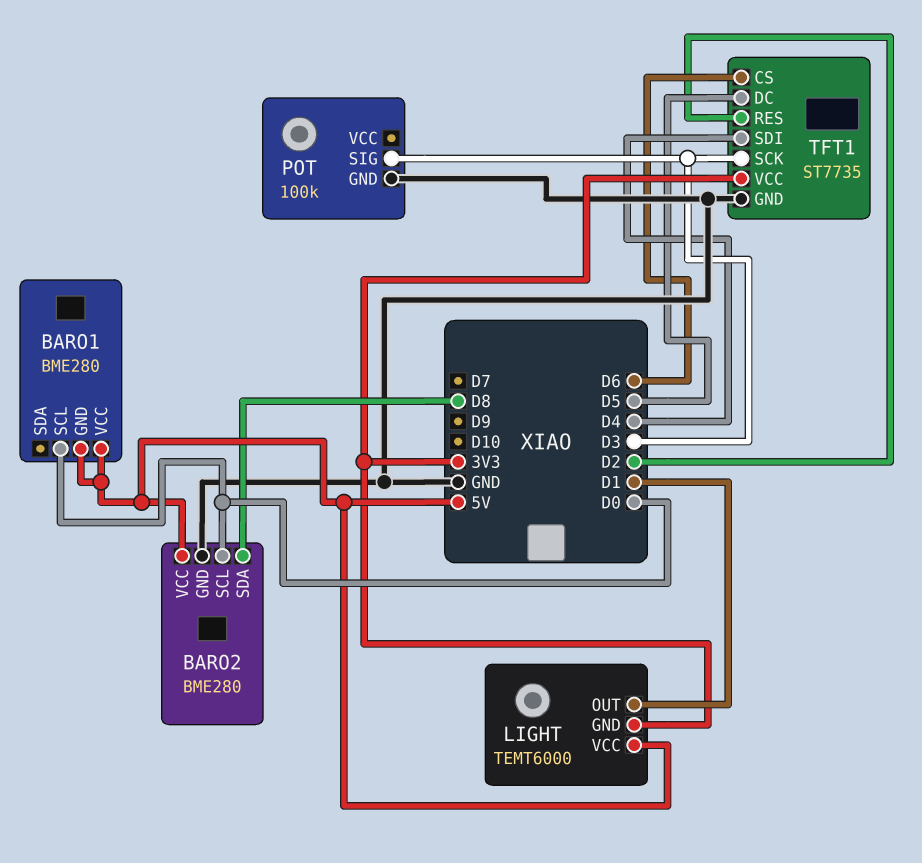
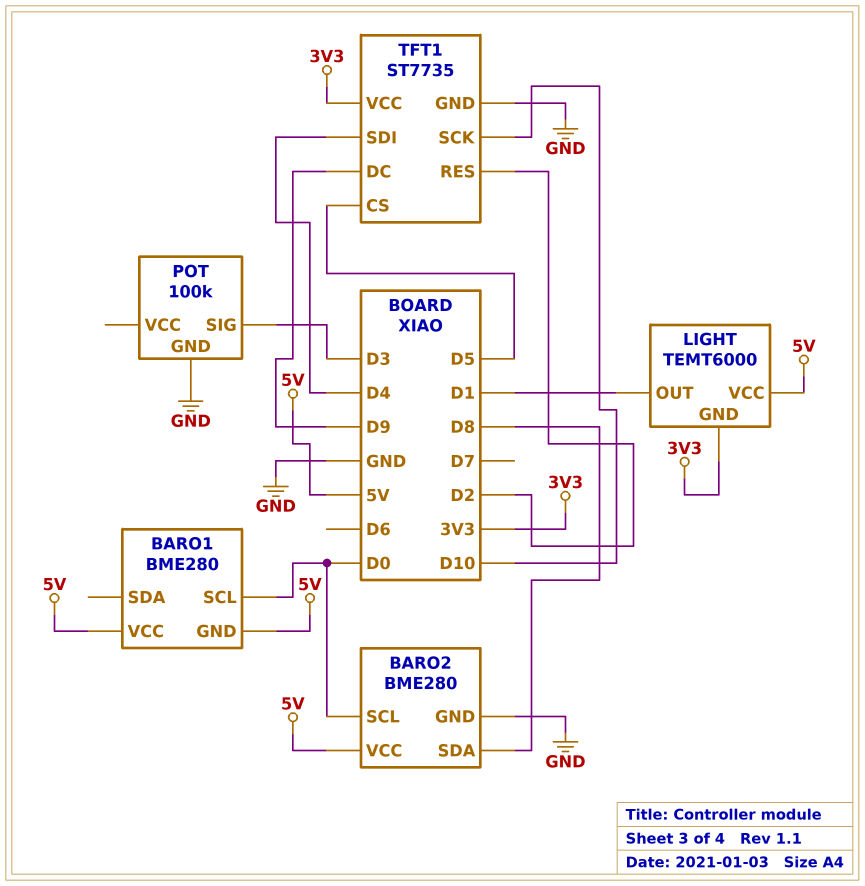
TFT1 pin CS: D6 -> D5
TFT1 pin DC: D5 -> D9
TFT1 pin SCK: D3 -> D10

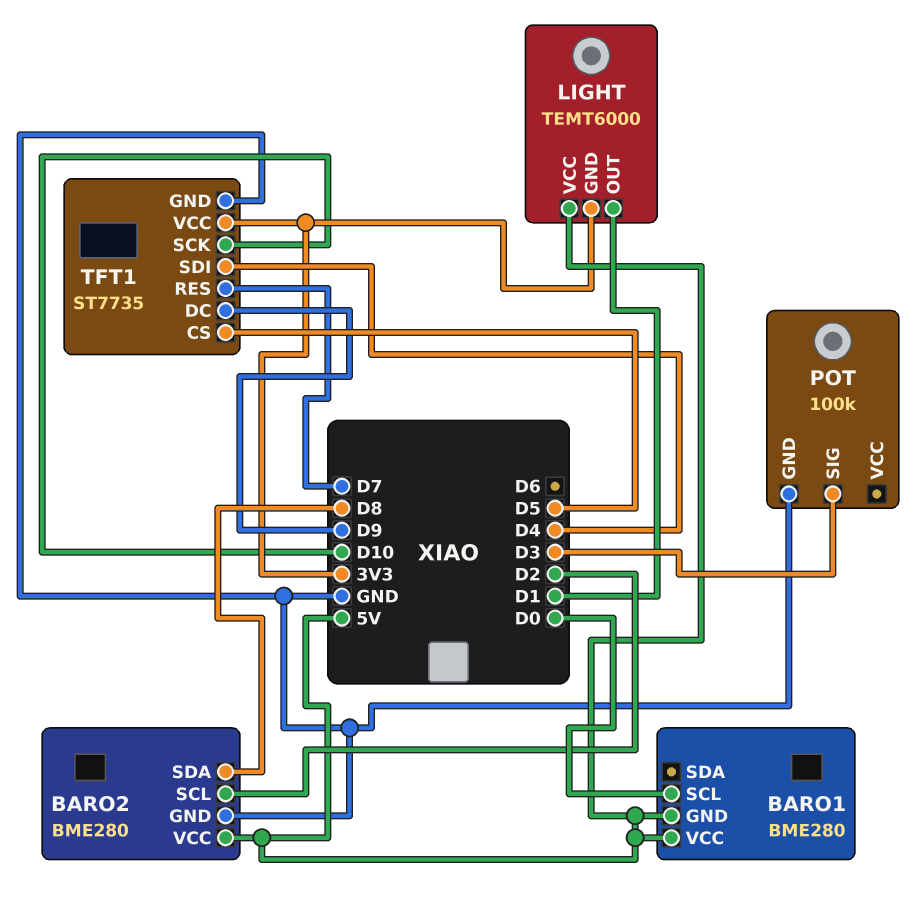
BARO2 pin SCL: D0 -> D2
TFT1 pin RES: D2 -> D7

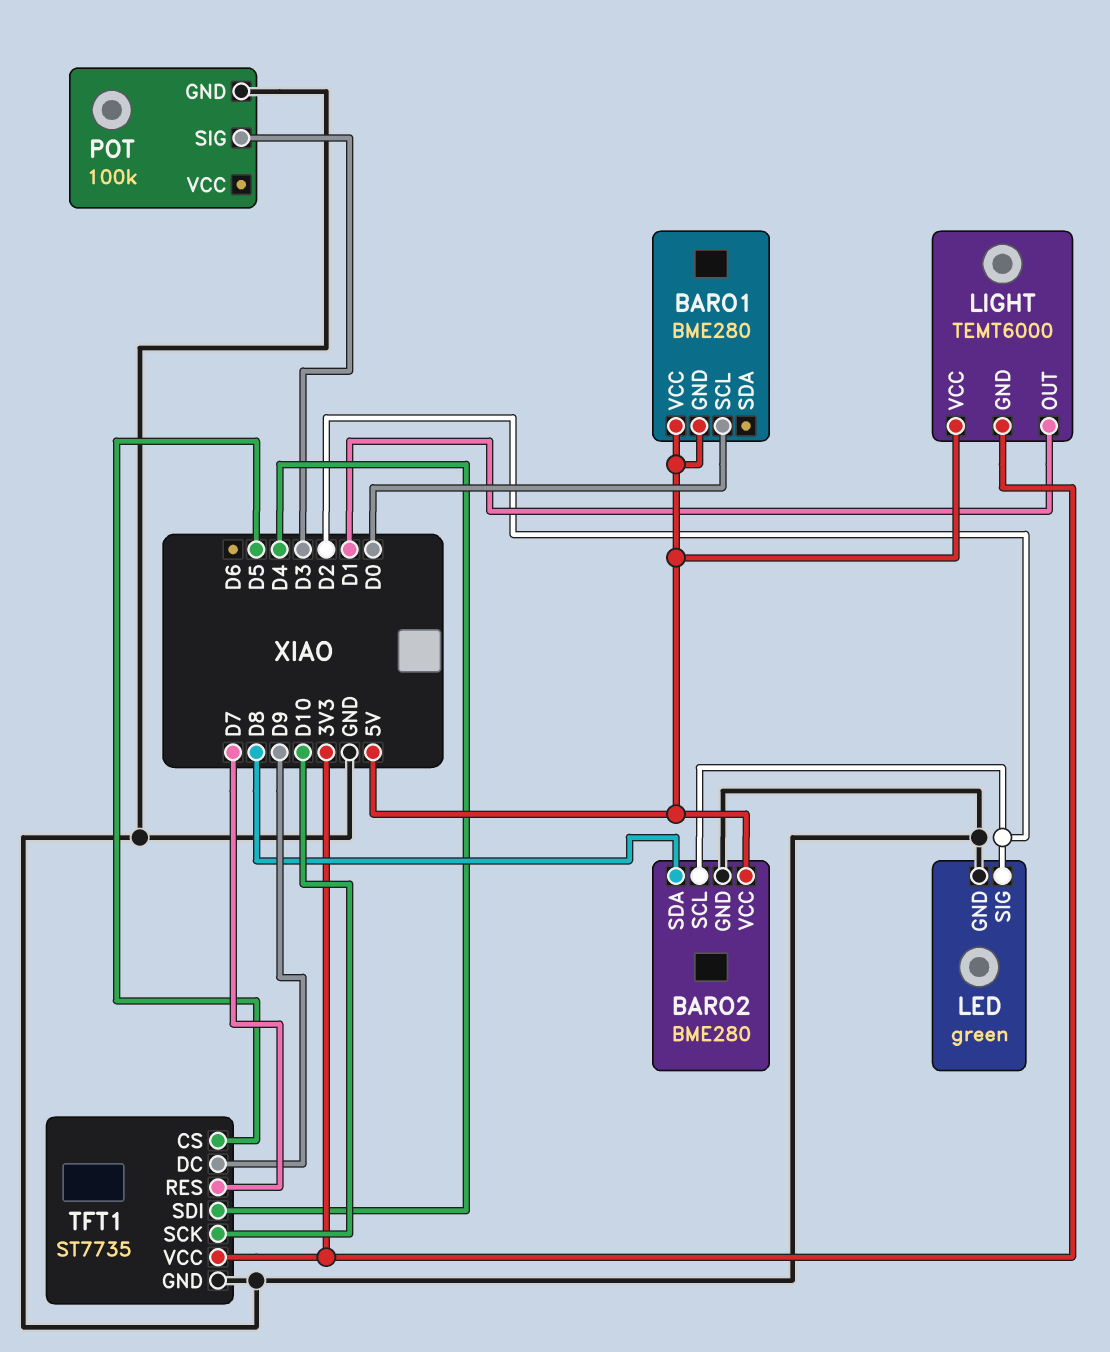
LED: none -> green
LED pin GND: none -> GND
LED pin SIG: none -> D2

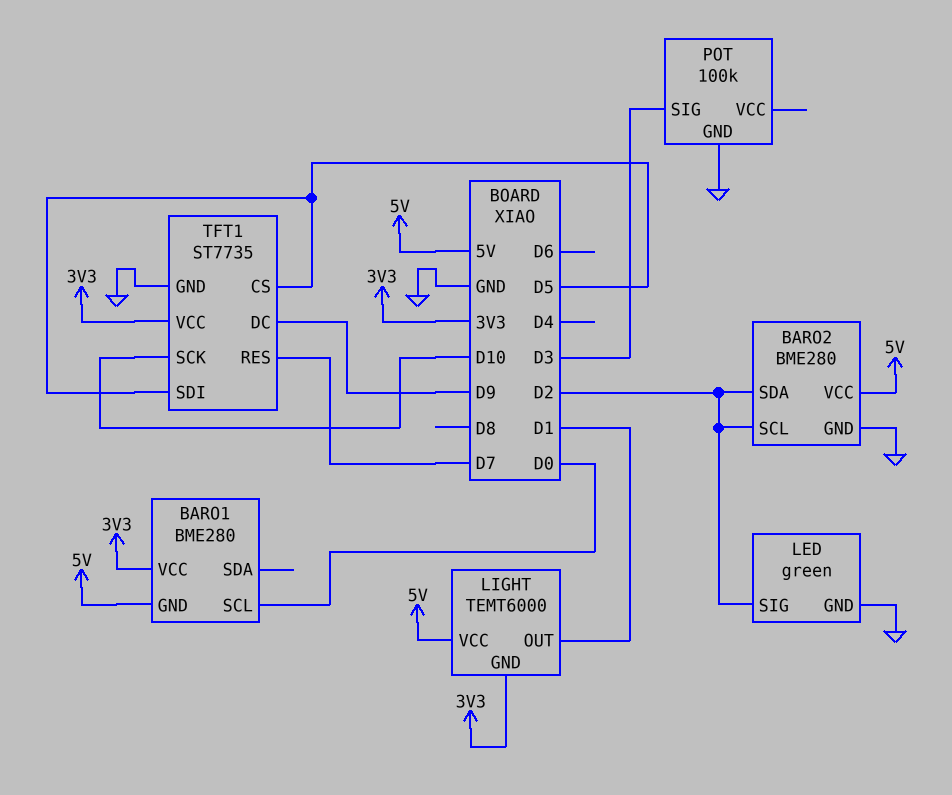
BARO1 pin VCC: 5V -> 3V3
BARO2 pin SDA: D8 -> D2
TFT1 pin SDI: D4 -> D5

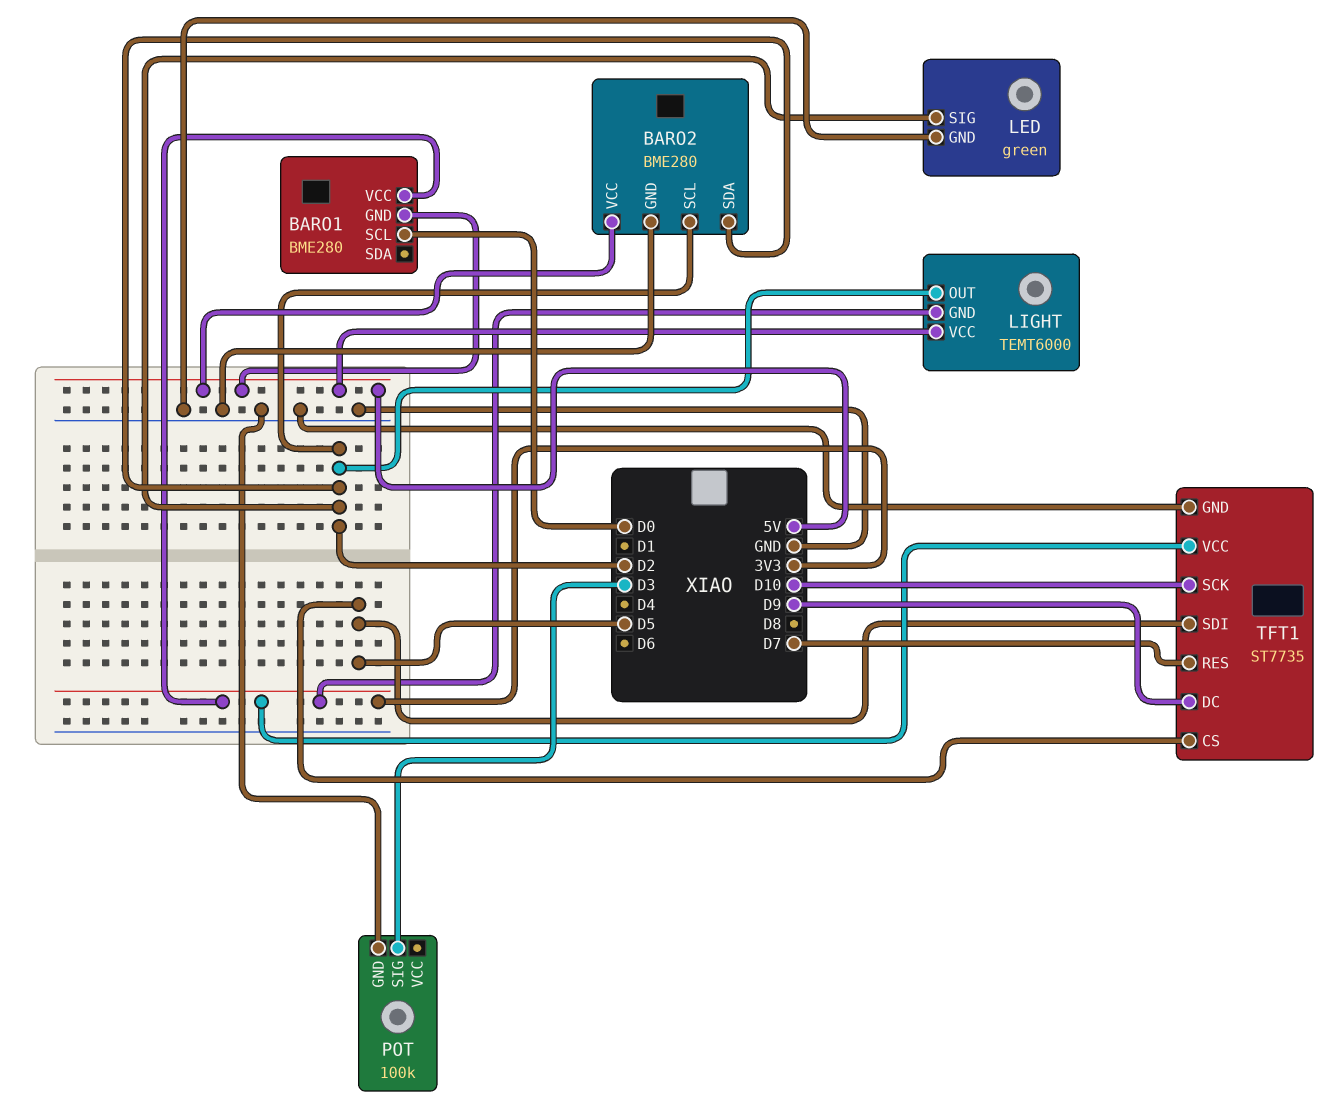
LIGHT pin OUT: D1 -> D2

